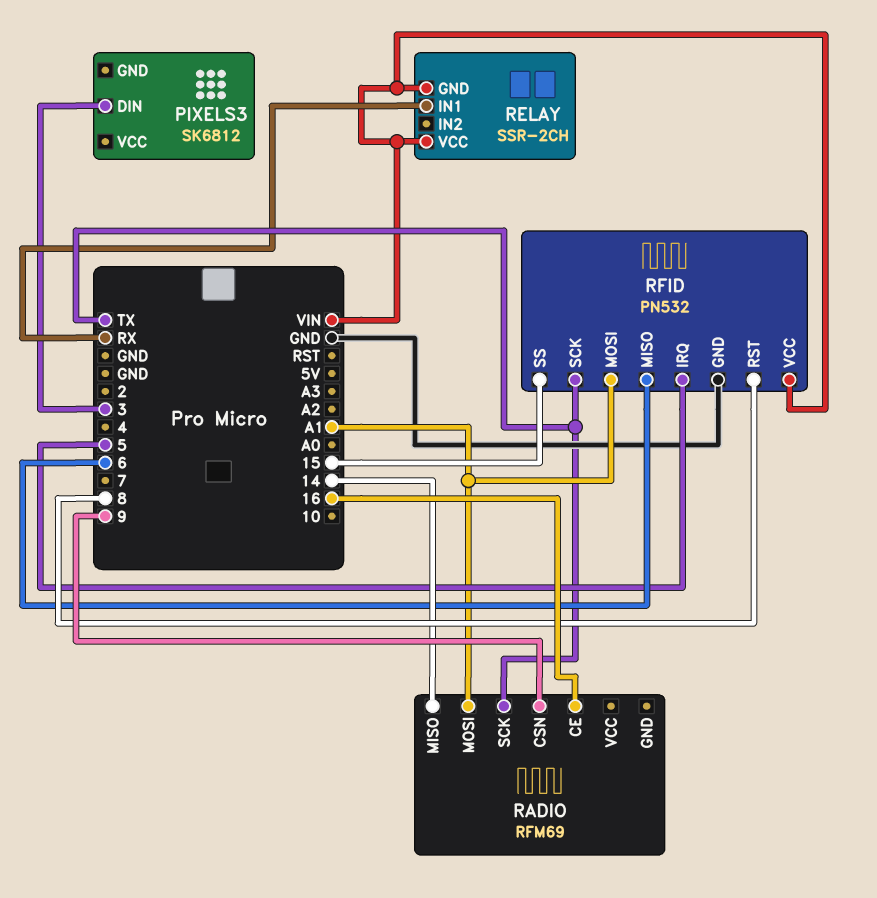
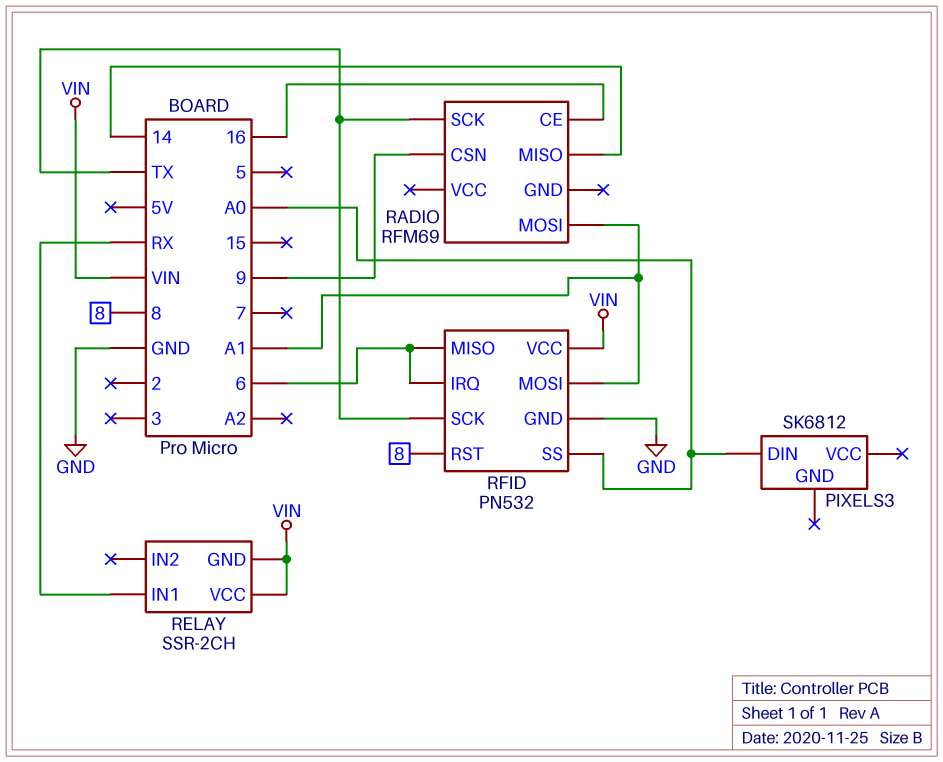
PIXELS3 pin DIN: 3 -> A0
RFID pin IRQ: 5 -> 6
RFID pin SS: 15 -> A0

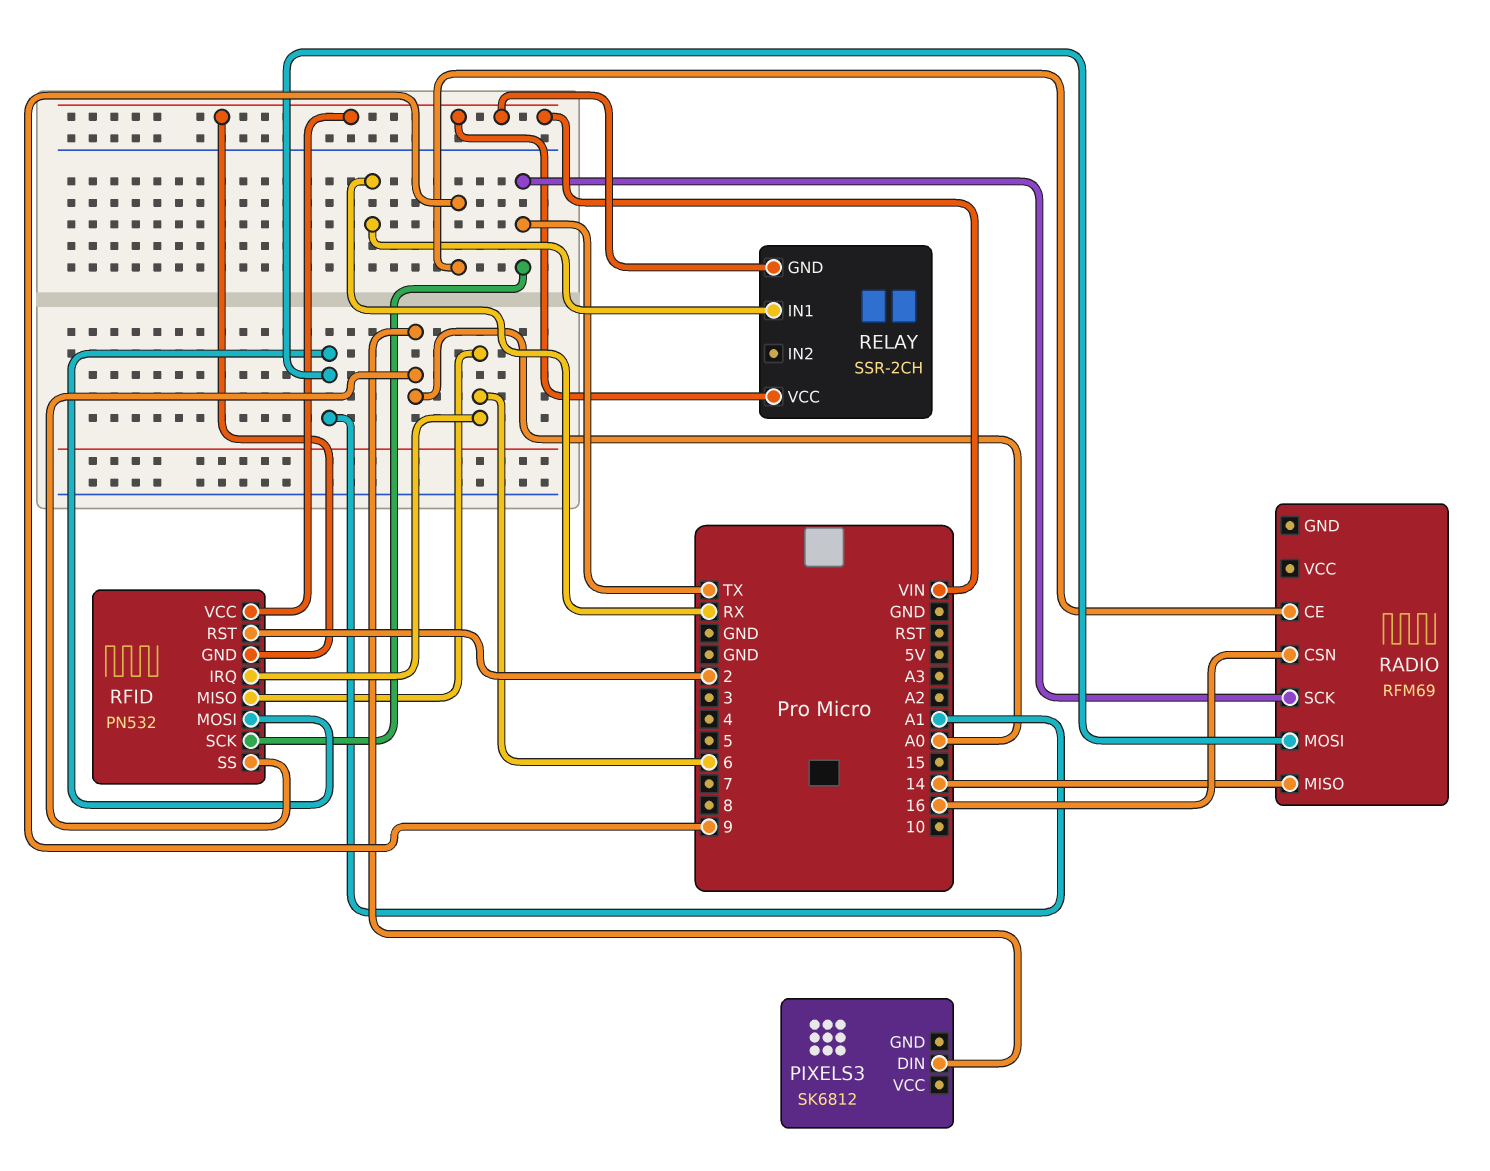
RADIO pin CE: 16 -> 9
RADIO pin CSN: 9 -> 16
RFID pin GND: GND -> VIN
RFID pin RST: 8 -> 2

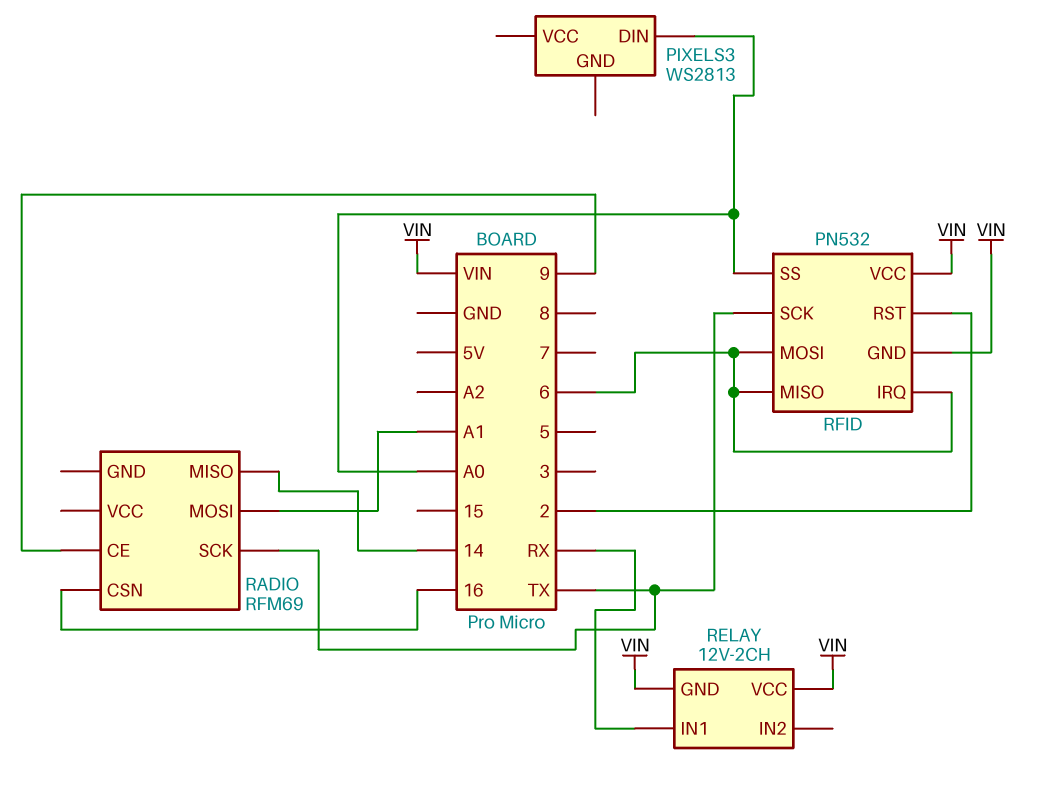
PIXELS3: SK6812 -> WS2813
RELAY: SSR-2CH -> 12V-2CH
RFID pin MOSI: A1 -> 6

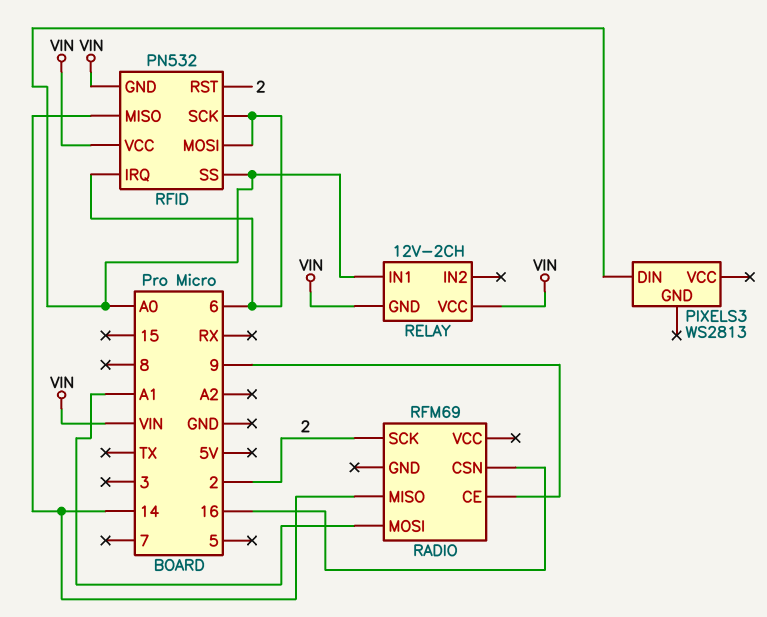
RADIO pin SCK: TX -> 2
RELAY pin IN1: RX -> A0
RFID pin MISO: 6 -> 14
RFID pin SCK: TX -> 6

